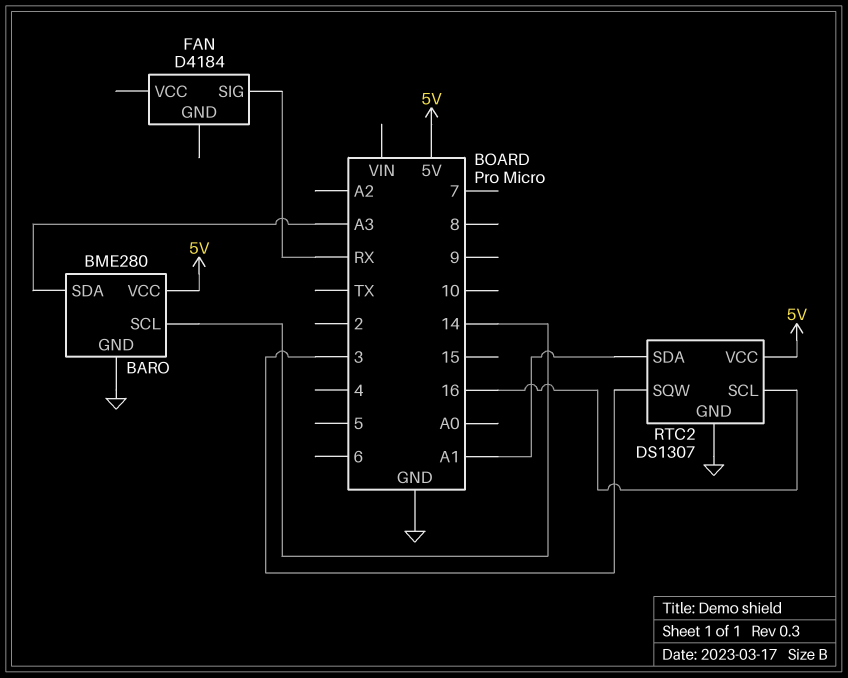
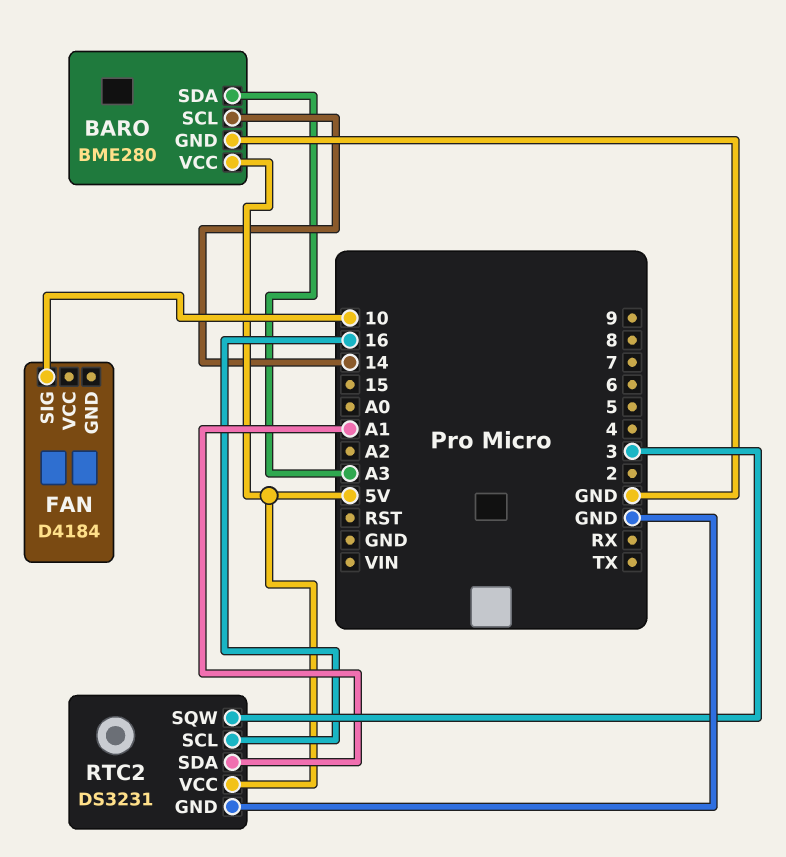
FAN pin SIG: RX -> 10
RTC2: DS1307 -> DS3231

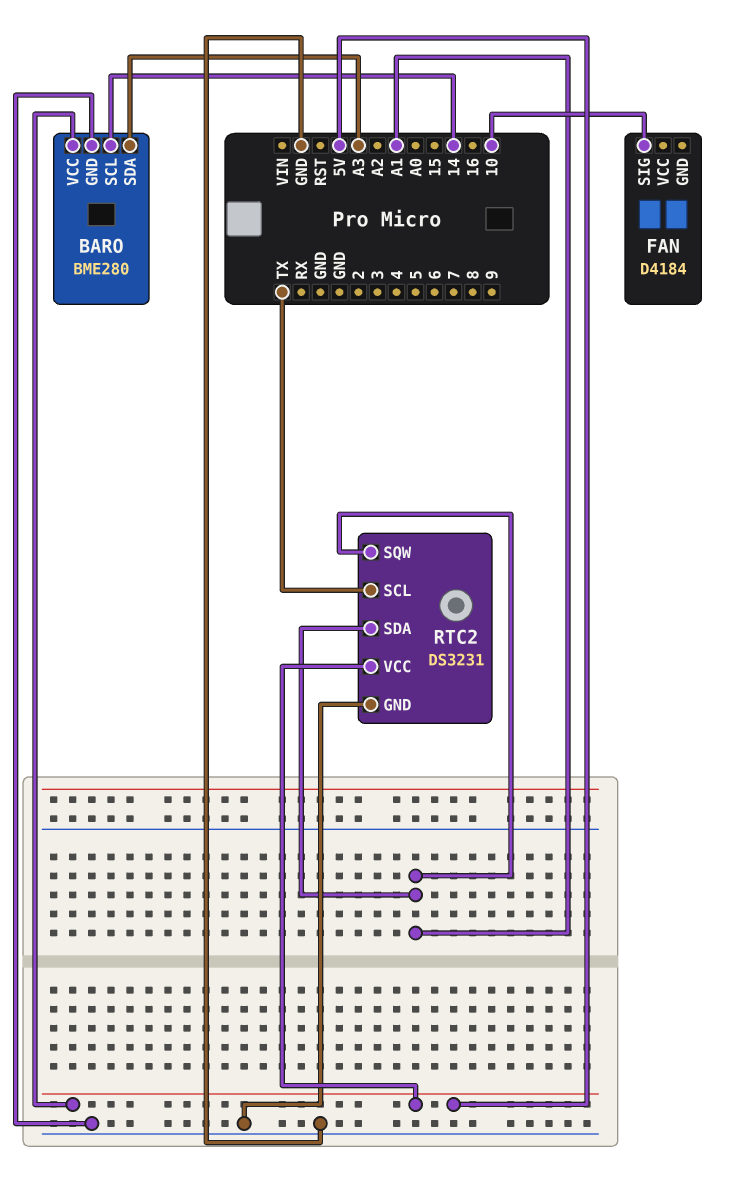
RTC2 pin SCL: 16 -> TX
RTC2 pin SQW: 3 -> A1

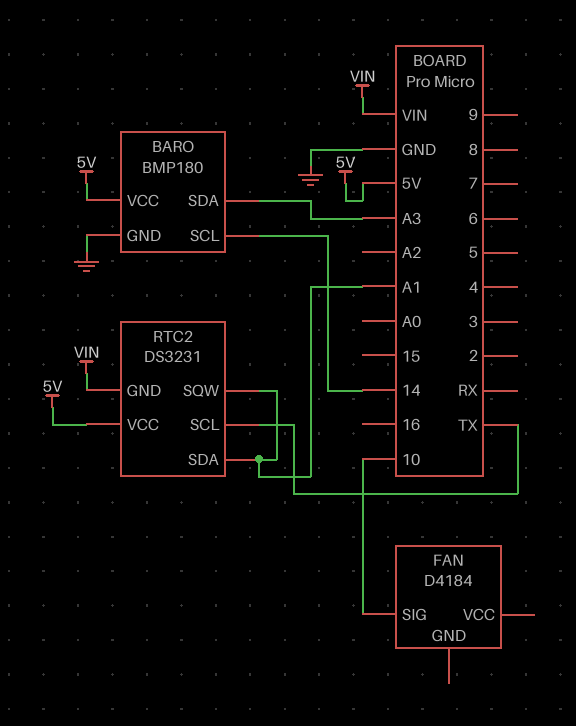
BARO: BME280 -> BMP180
RTC2 pin GND: GND -> VIN

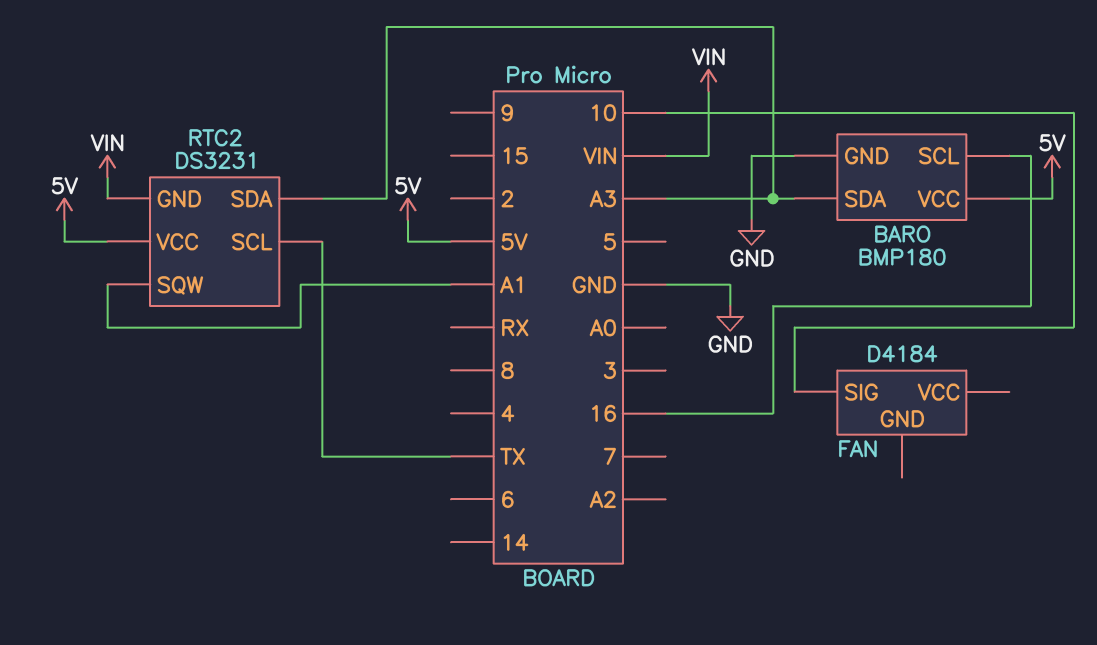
BARO pin SCL: 14 -> 16
RTC2 pin SDA: A1 -> A3

